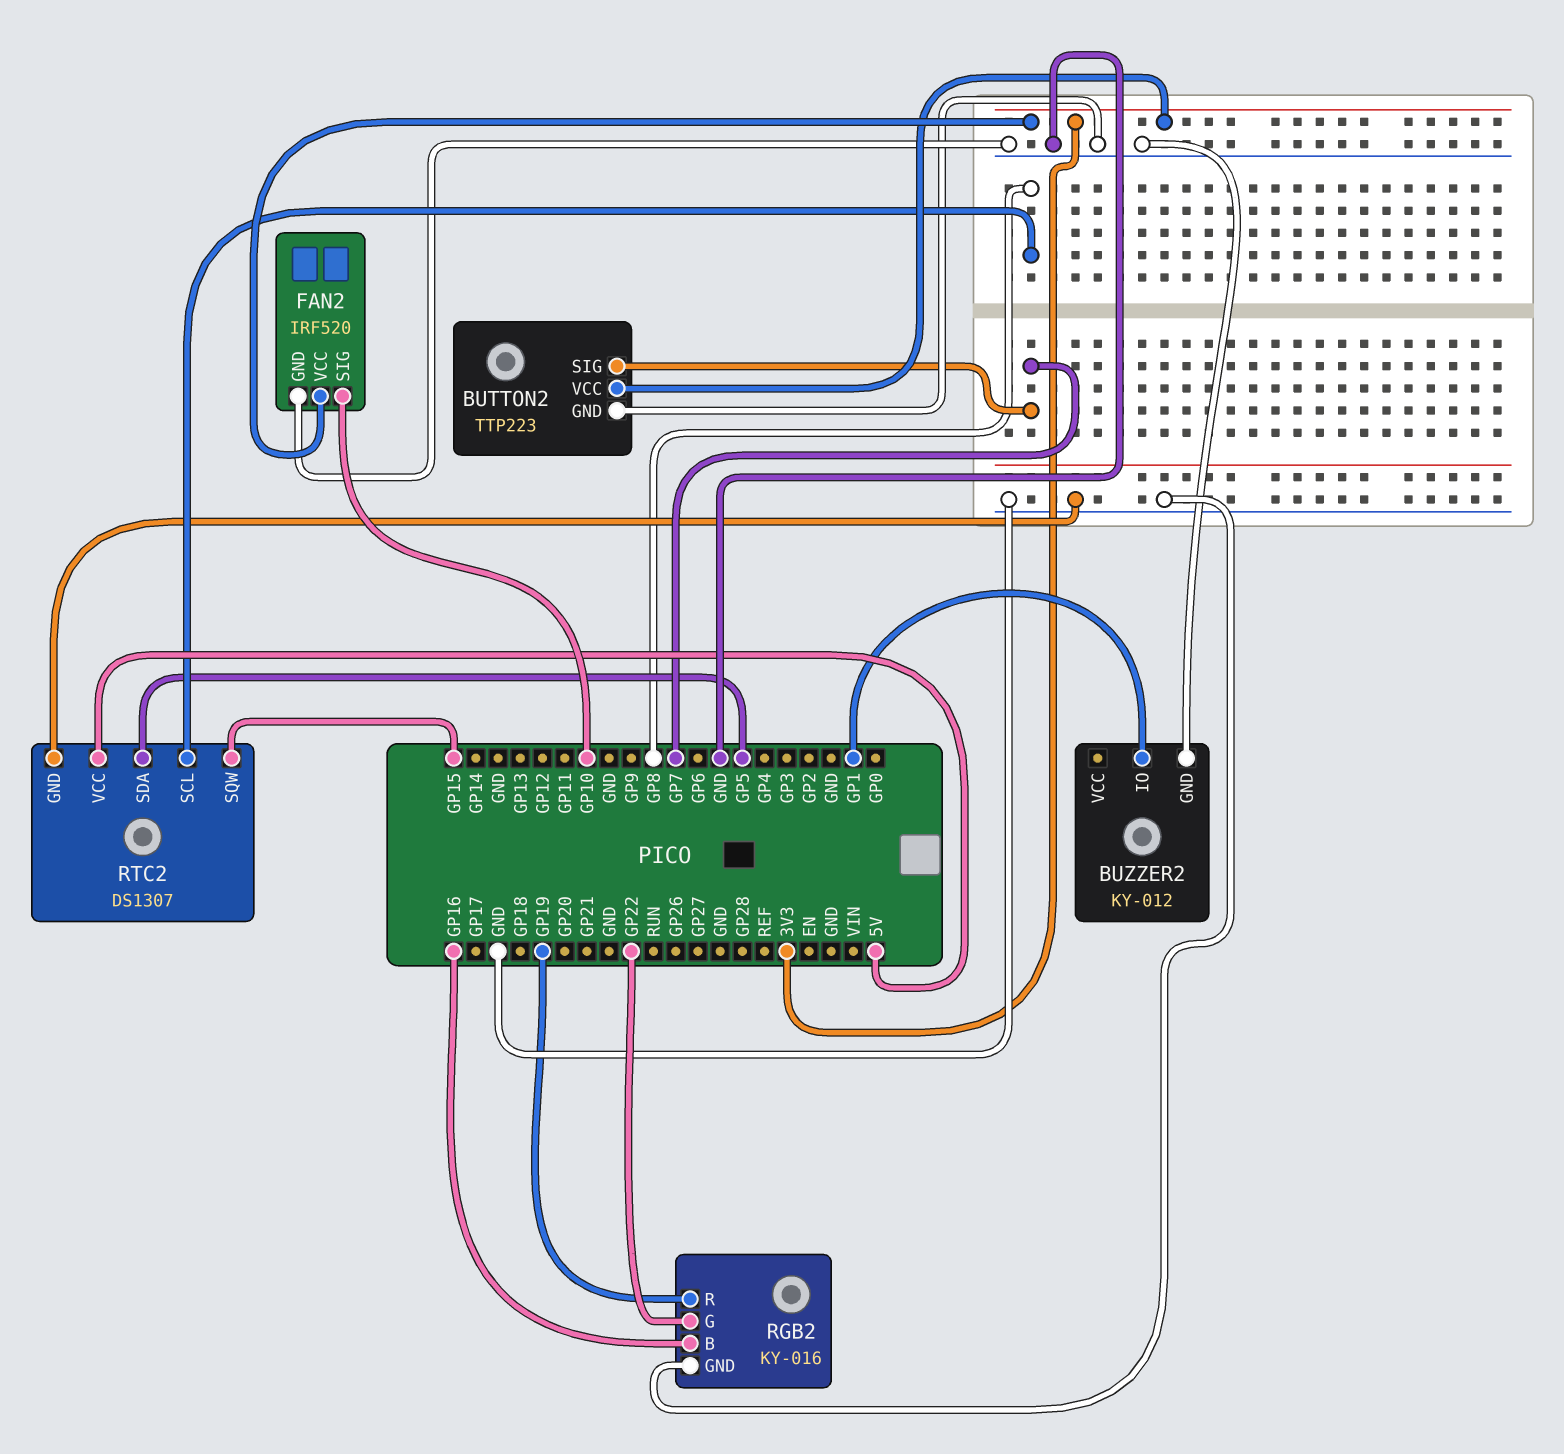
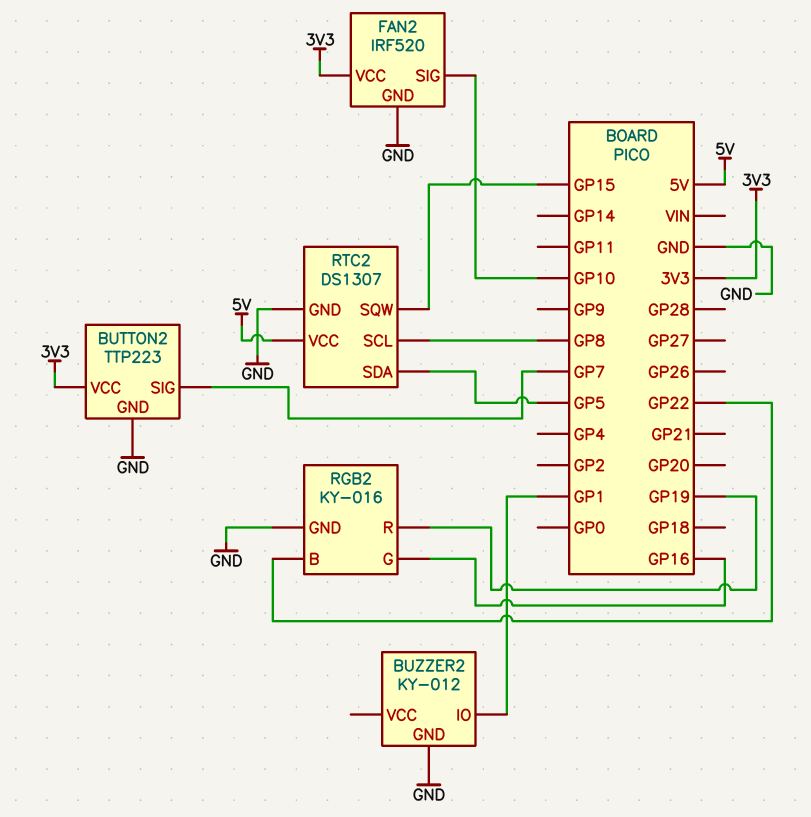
RGB2 pin B: GP16 -> GP22
RGB2 pin G: GP22 -> GP16

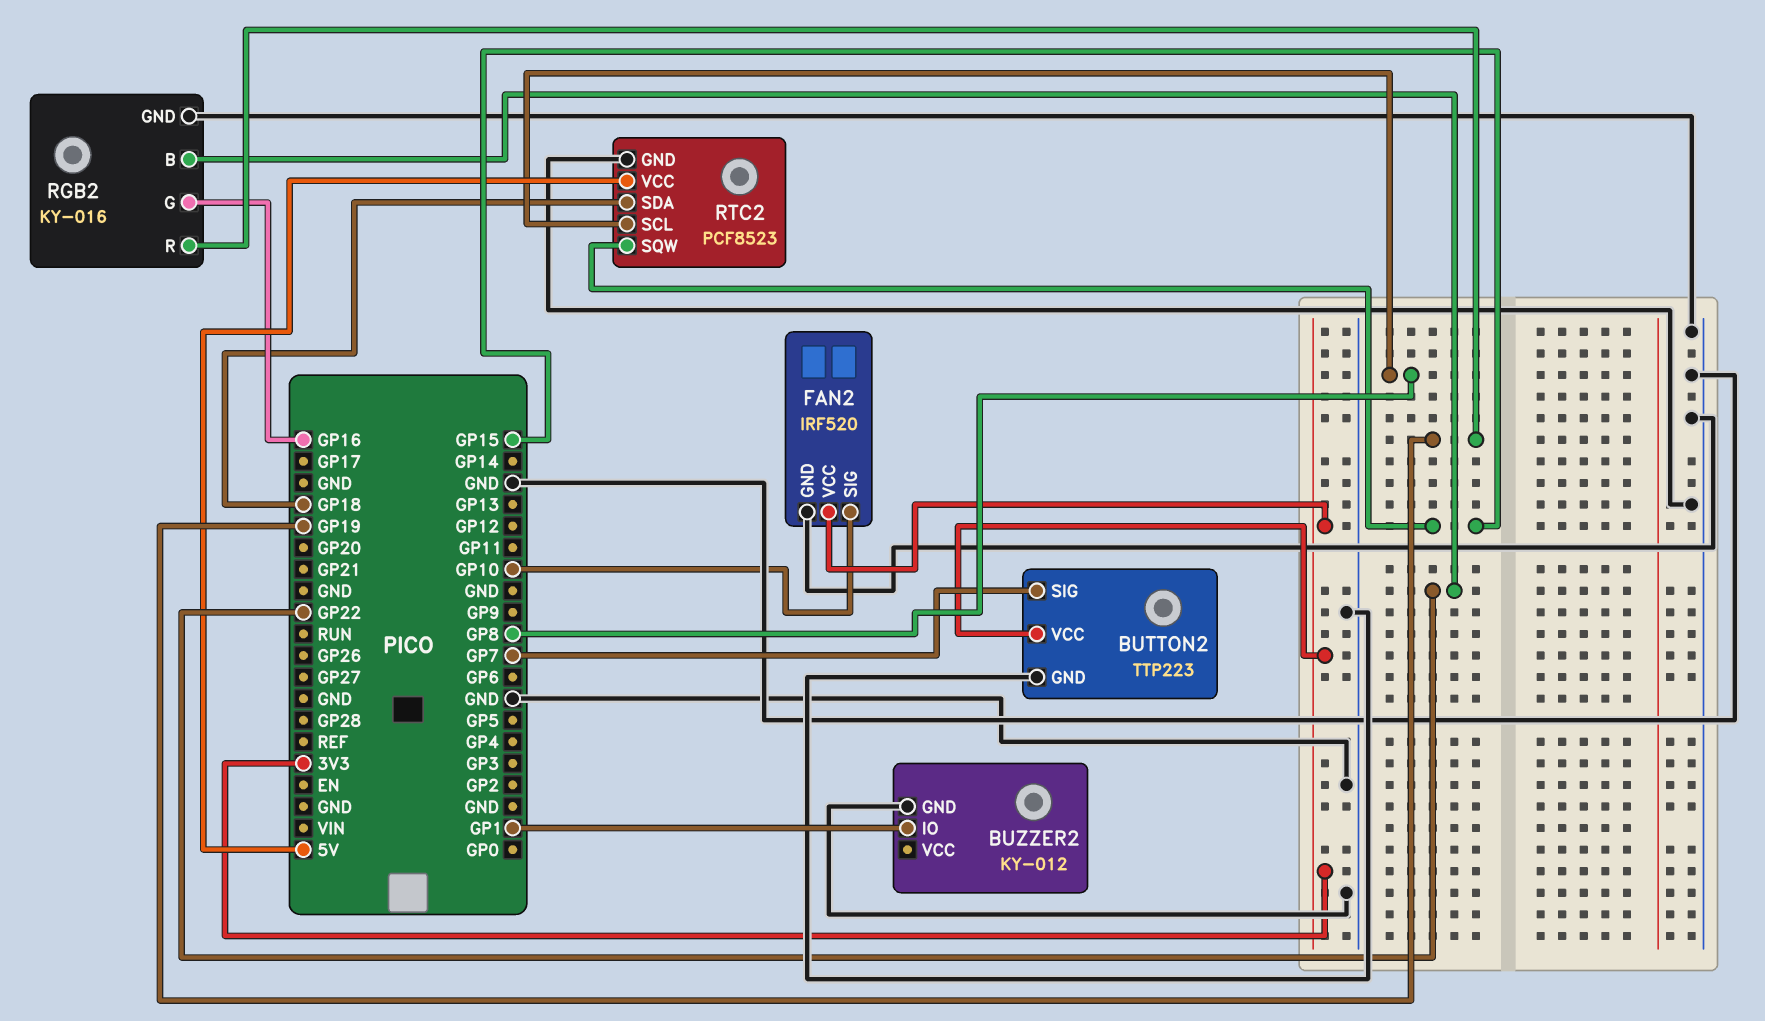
RTC2: DS1307 -> PCF8523
RTC2 pin SDA: GP5 -> GP18

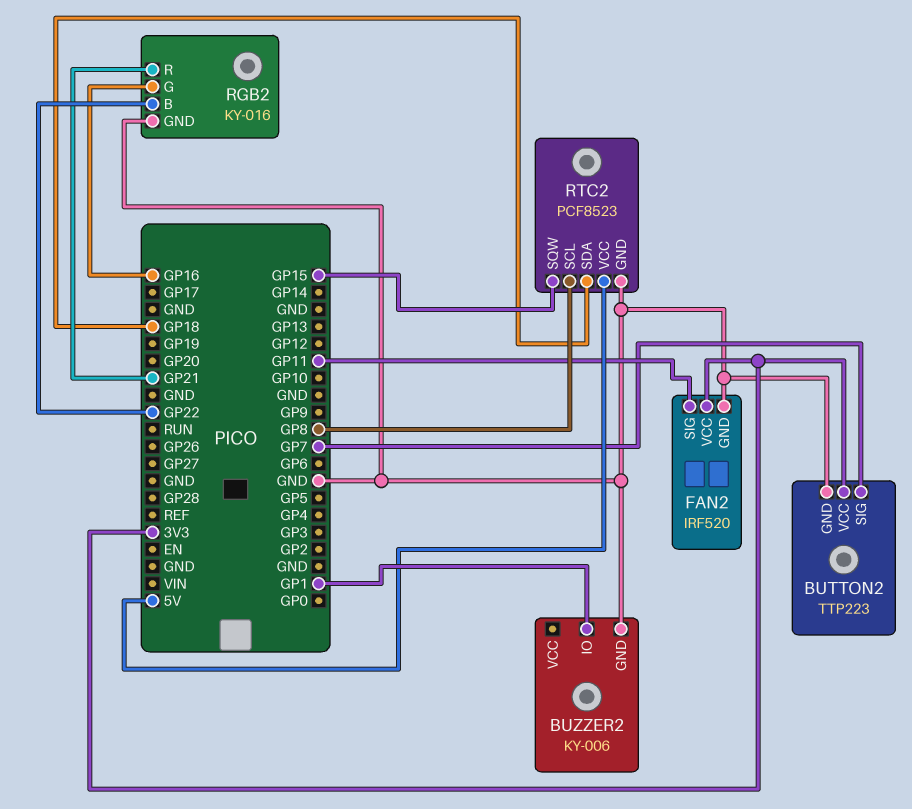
BUZZER2: KY-012 -> KY-006
FAN2 pin SIG: GP10 -> GP11
RGB2 pin R: GP19 -> GP21

